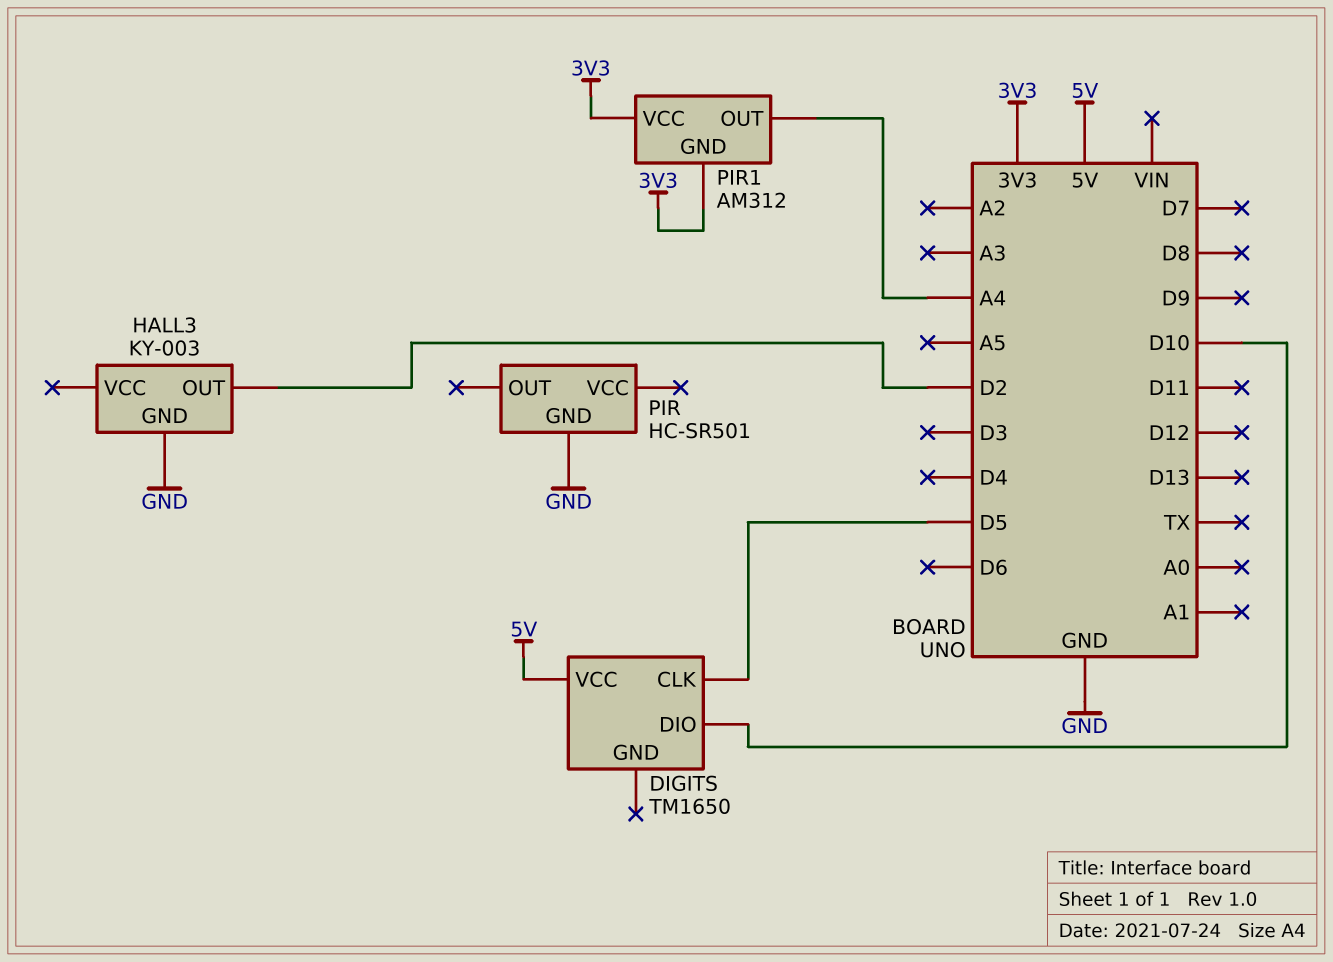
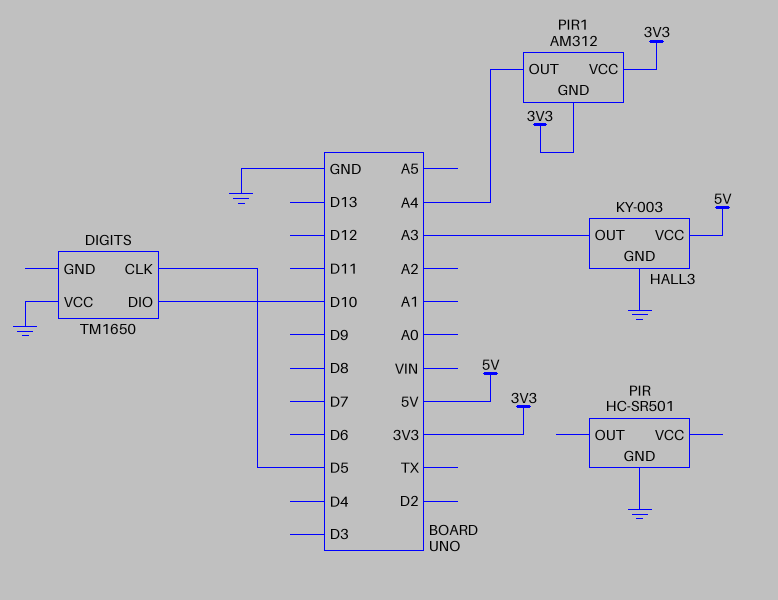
DIGITS pin VCC: 5V -> GND
HALL3 pin OUT: D2 -> A3
HALL3 pin VCC: none -> 5V

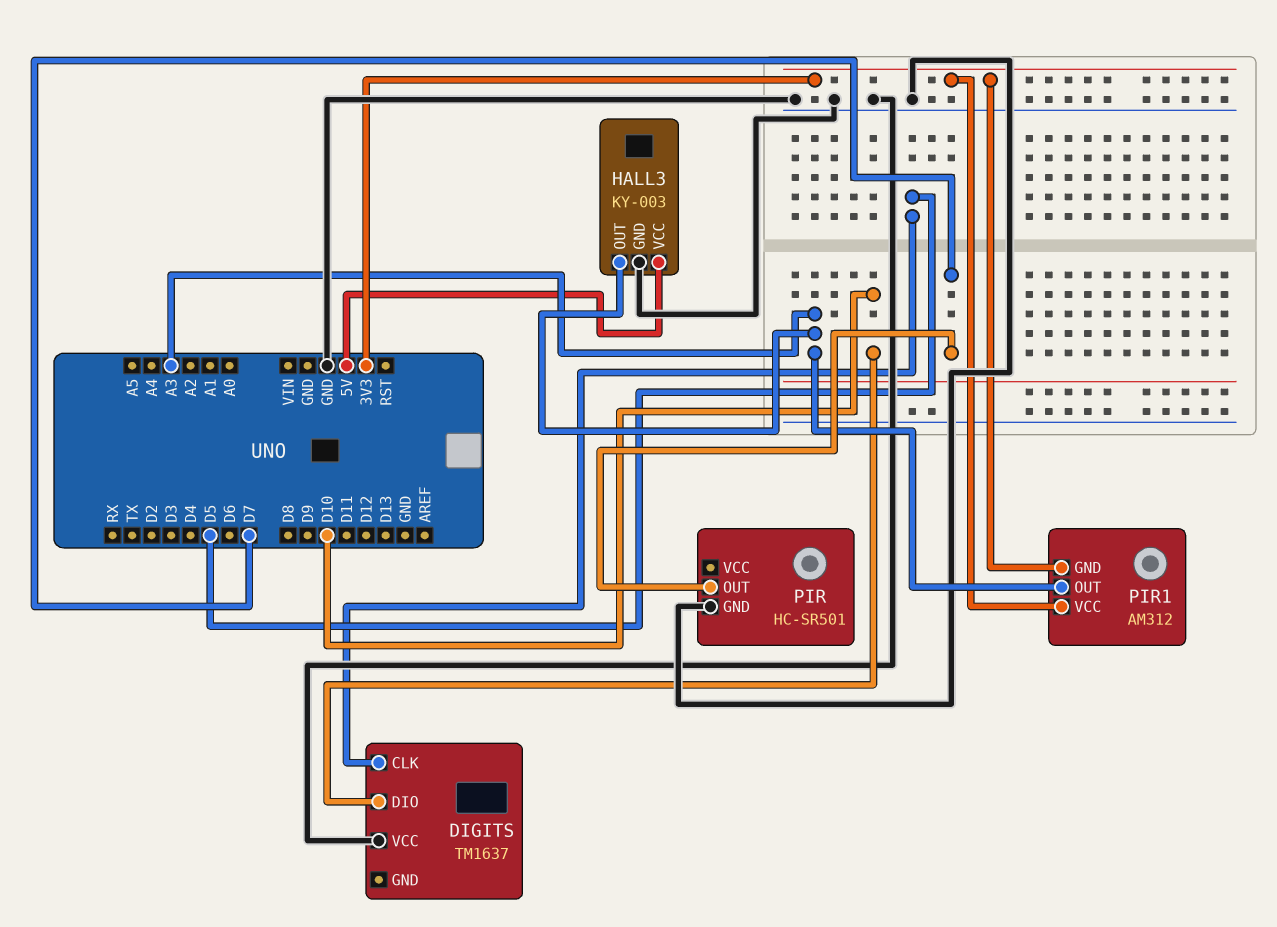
DIGITS: TM1650 -> TM1637
PIR pin OUT: none -> D7
PIR1 pin OUT: A4 -> A3

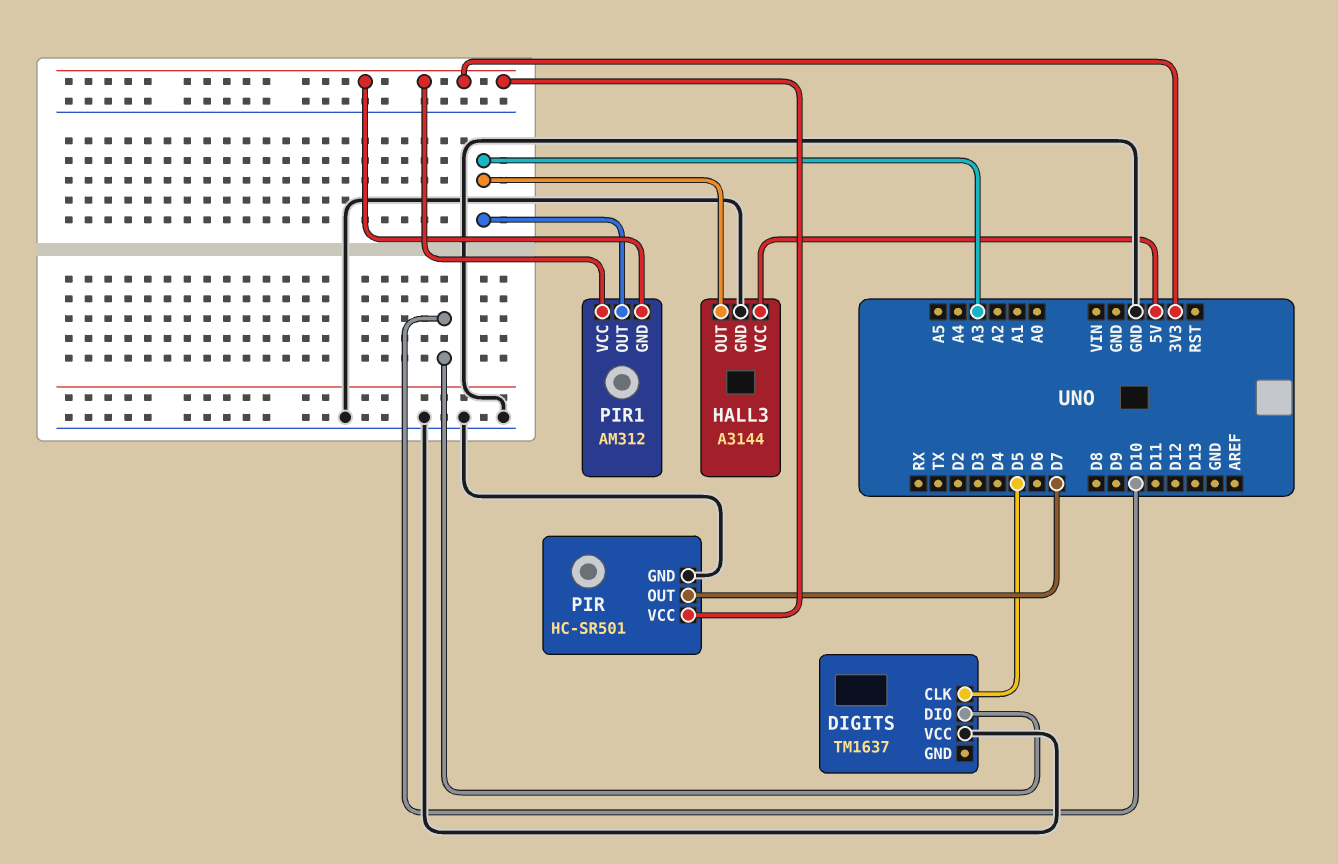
HALL3: KY-003 -> A3144
PIR pin VCC: none -> 3V3

